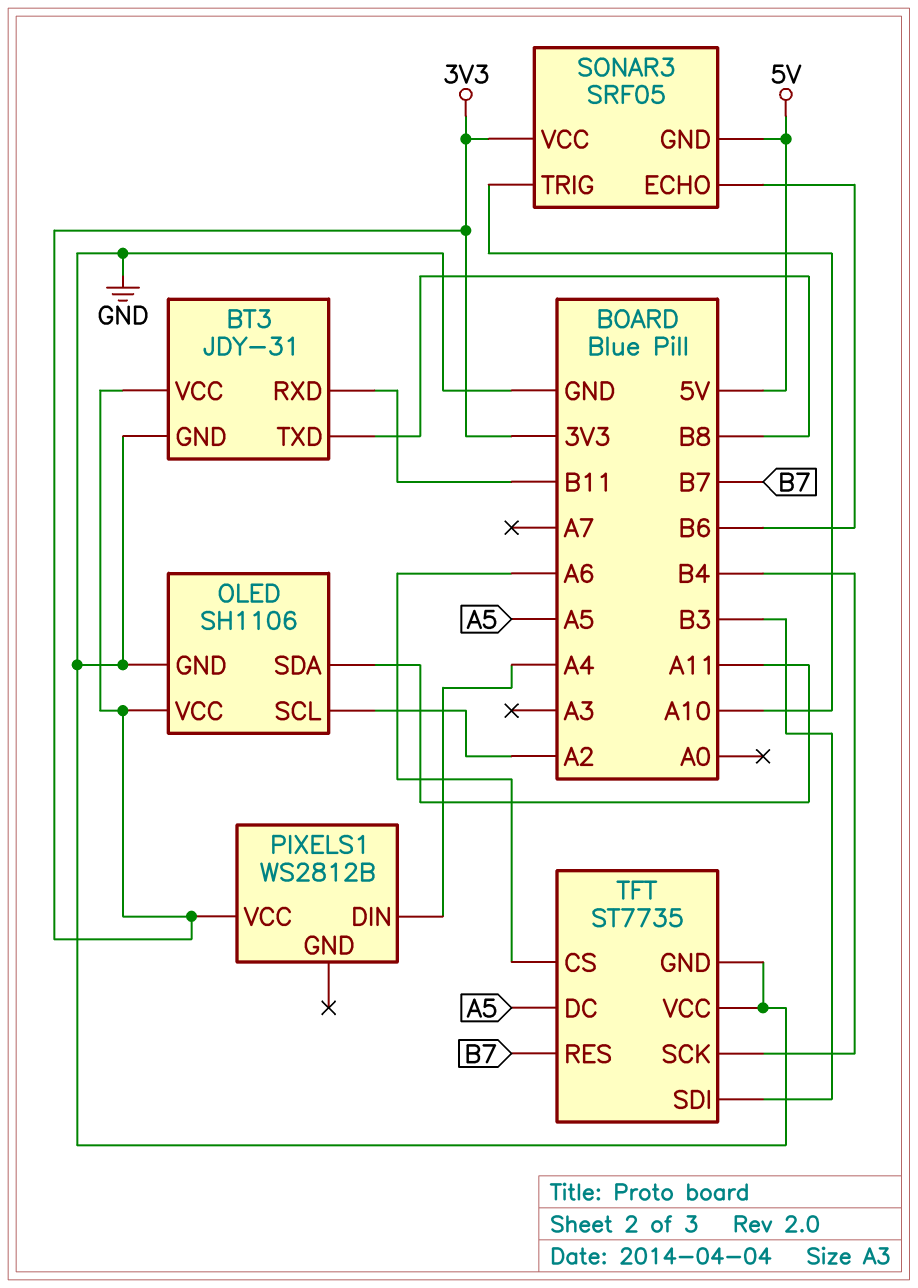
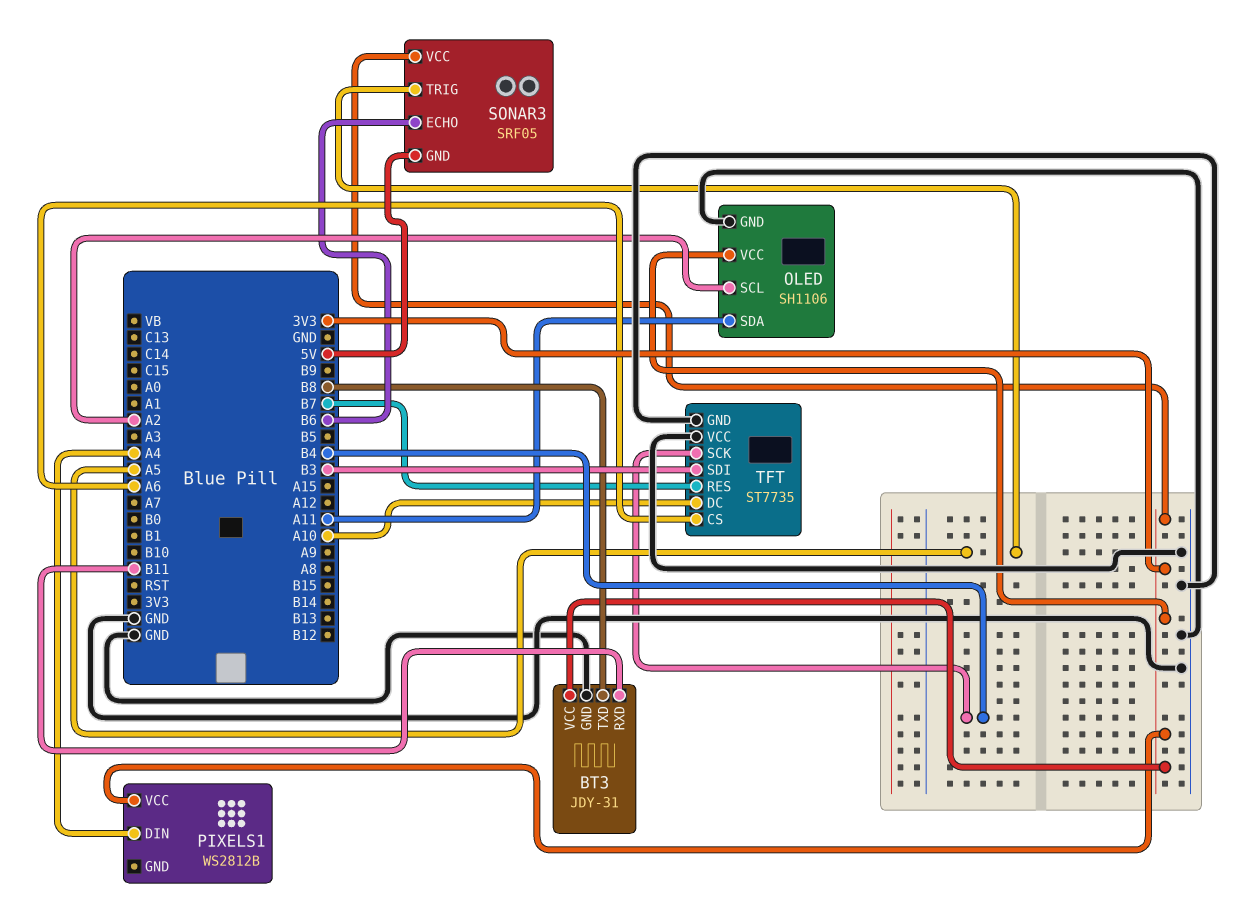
SONAR3 pin TRIG: A10 -> A5
TFT pin DC: A5 -> A10

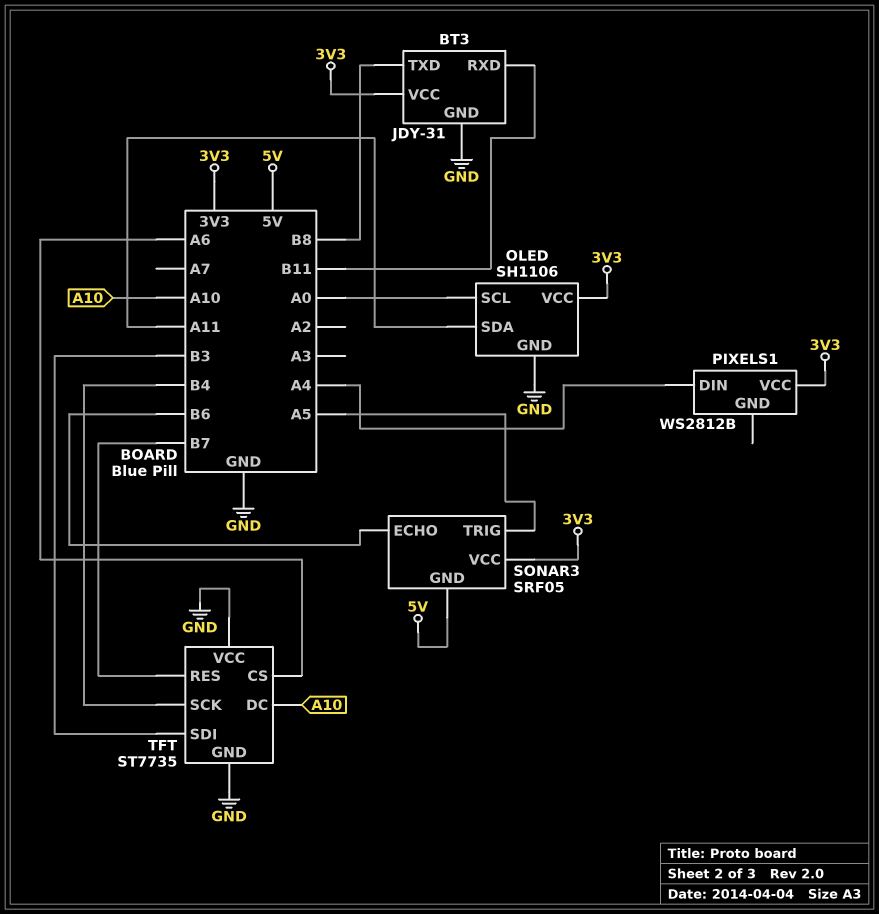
OLED pin SCL: A2 -> A0

